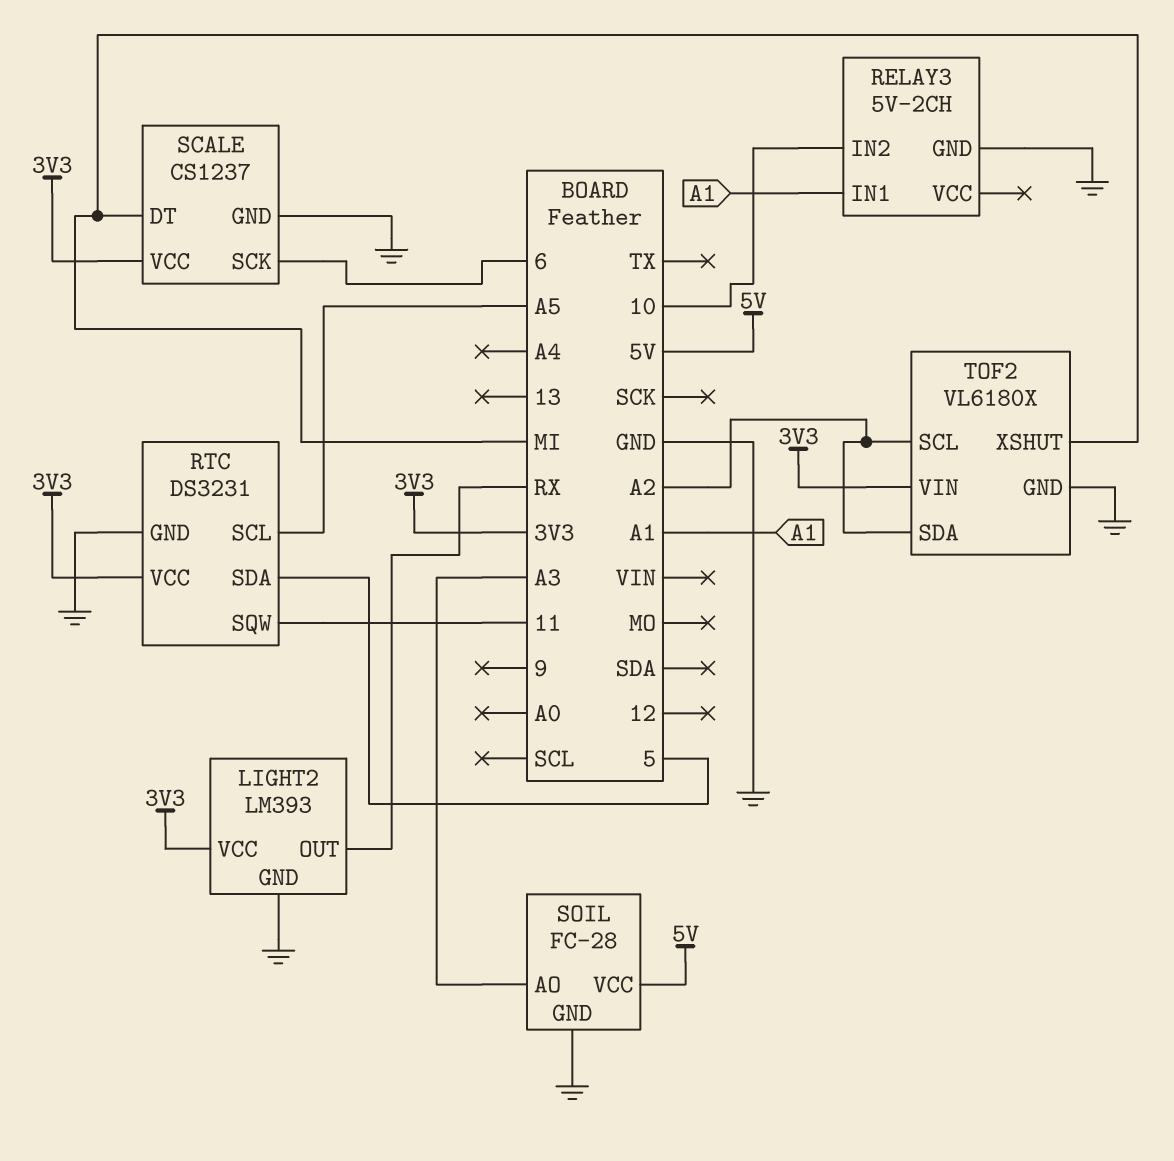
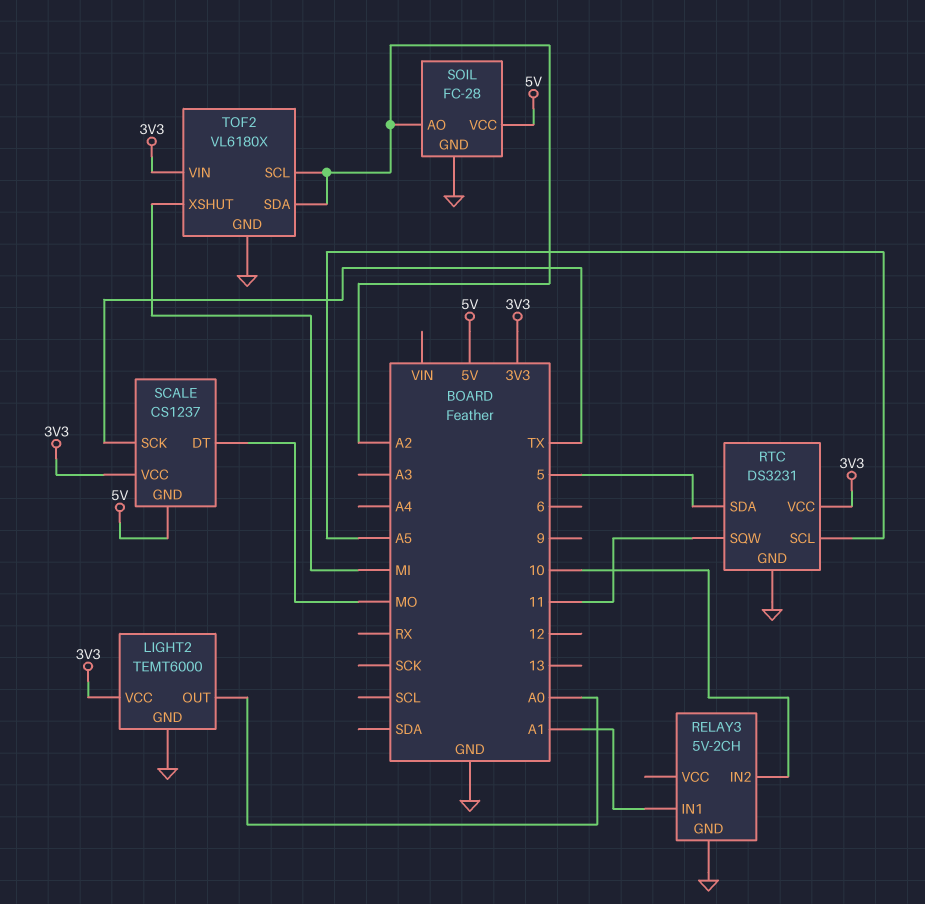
LIGHT2: LM393 -> TEMT6000
LIGHT2 pin OUT: RX -> A0
SCALE pin DT: MI -> MO
SCALE pin GND: GND -> 5V
SCALE pin SCK: 6 -> TX
SOIL pin AO: A3 -> A2

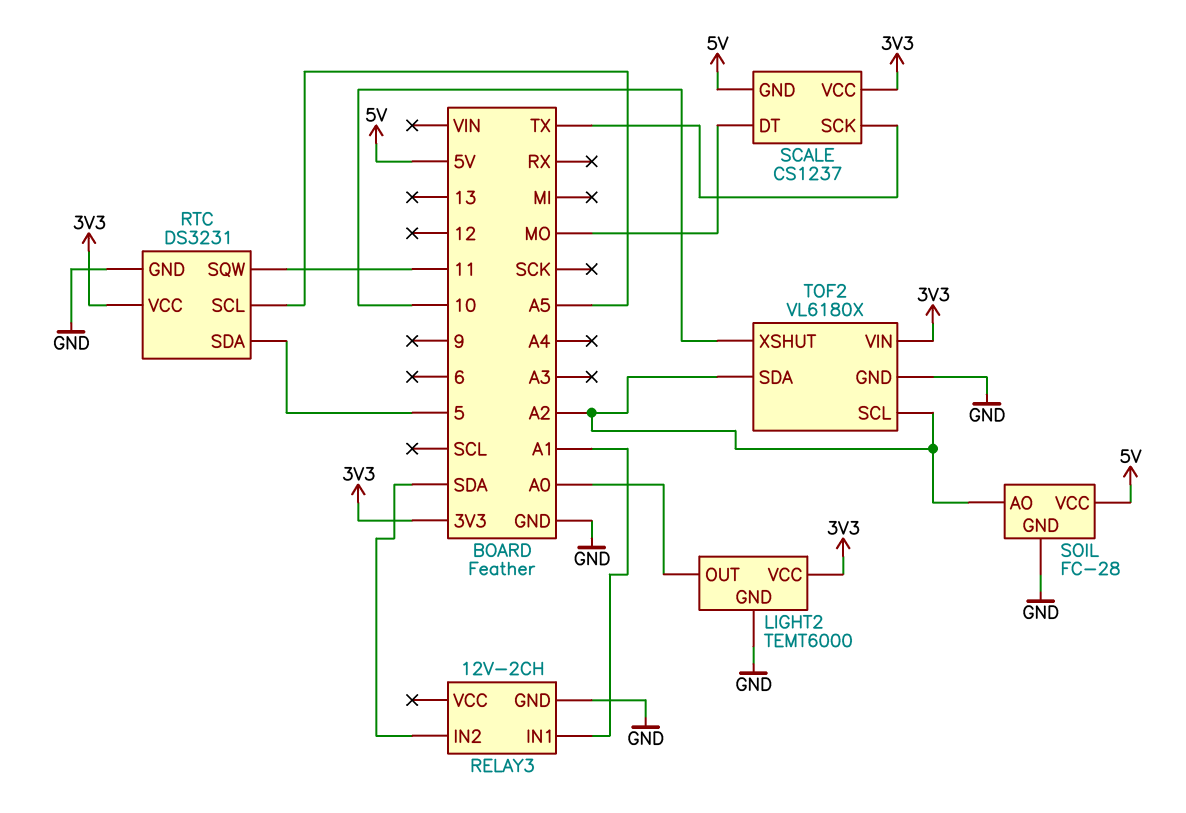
RELAY3: 5V-2CH -> 12V-2CH
RELAY3 pin IN2: 10 -> SDA
TOF2 pin XSHUT: MI -> 10

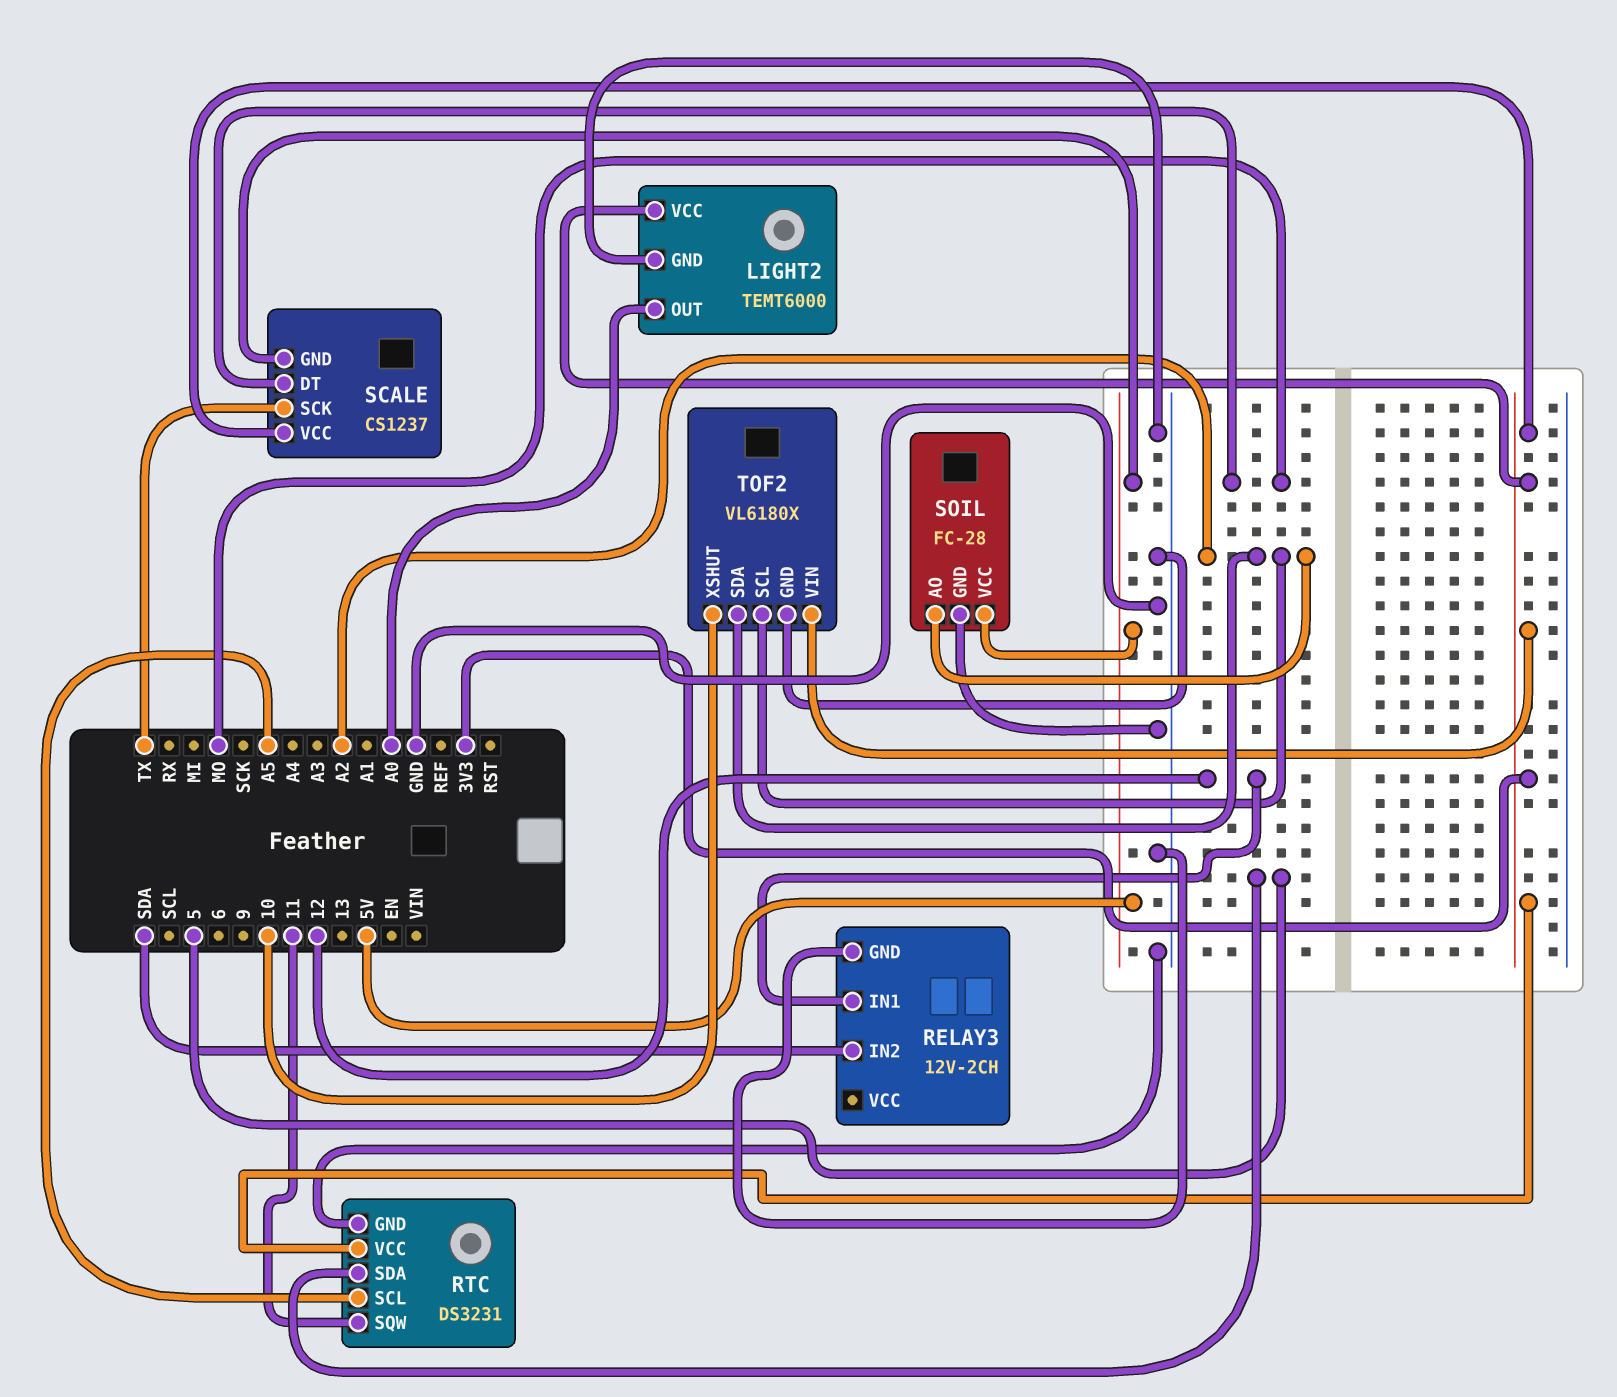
RELAY3 pin IN1: A1 -> 12

